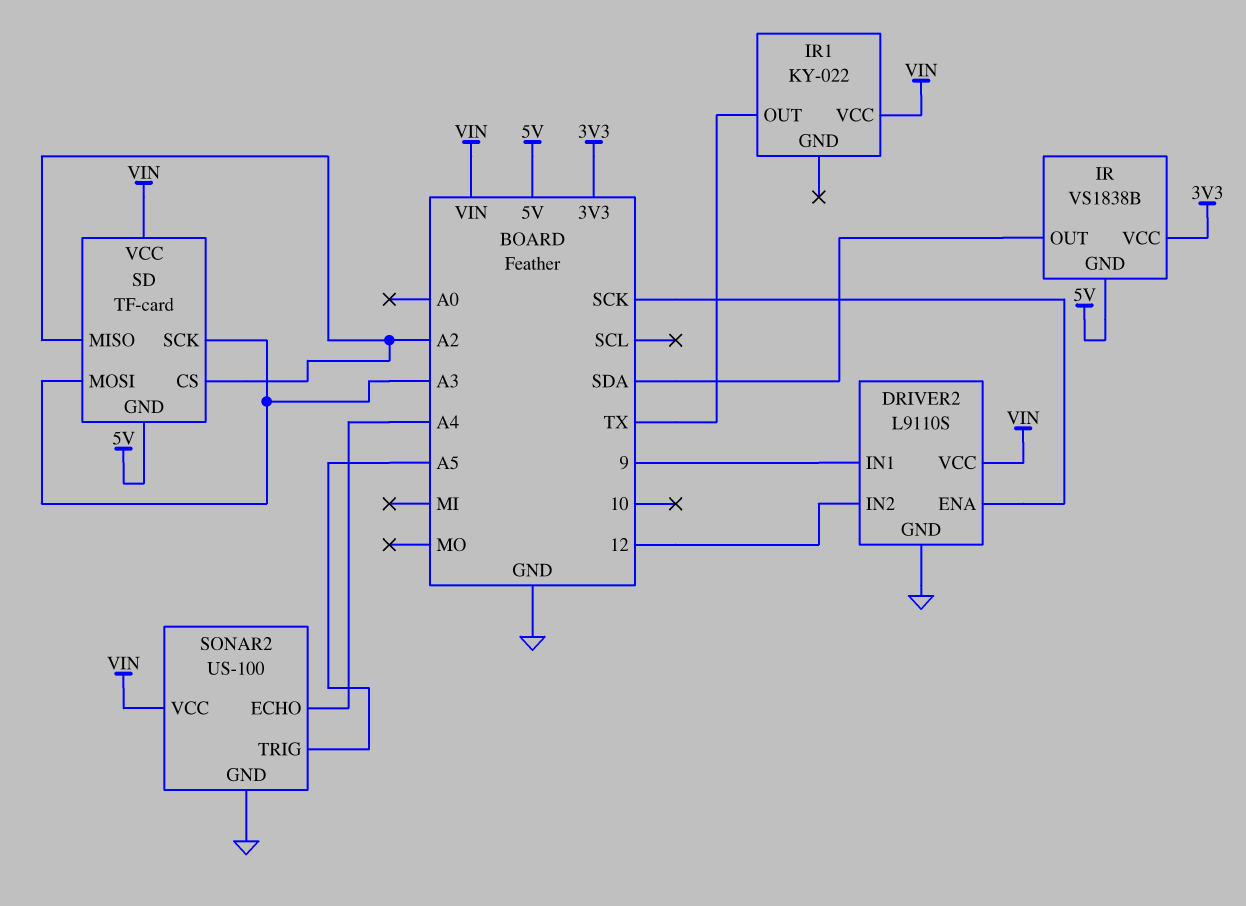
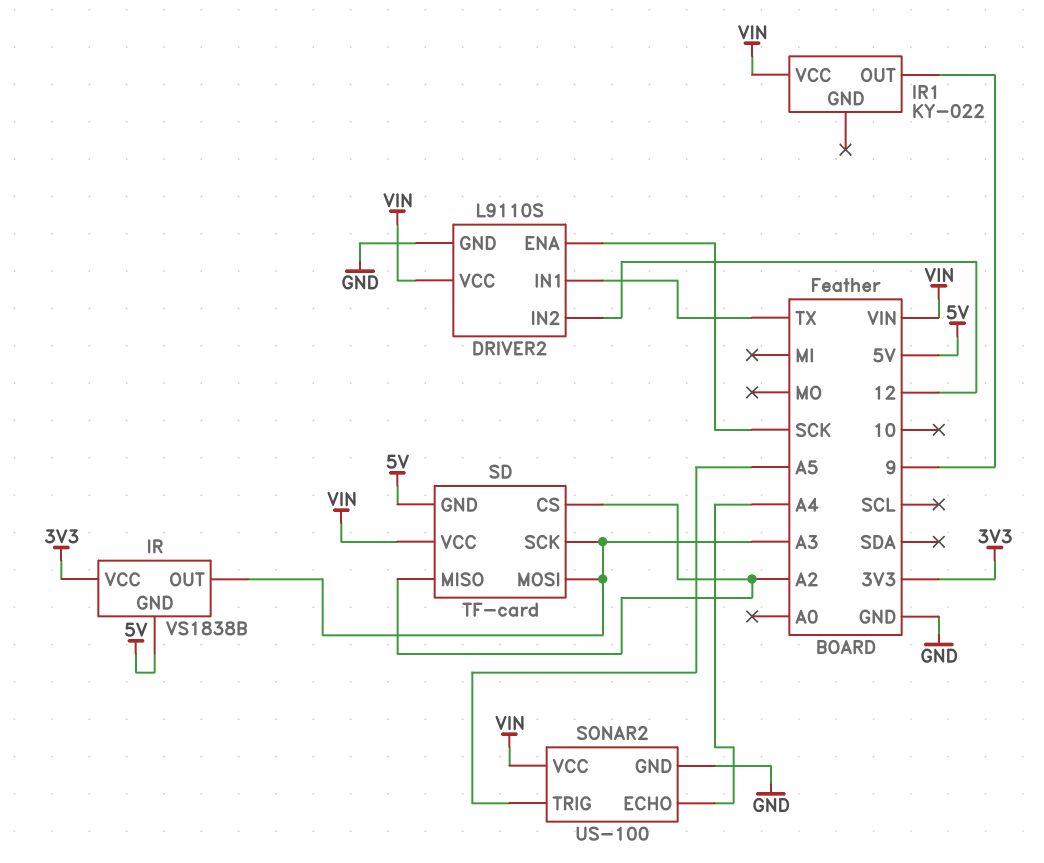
DRIVER2 pin IN1: 9 -> TX
IR pin OUT: SDA -> A3
IR1 pin OUT: TX -> 9

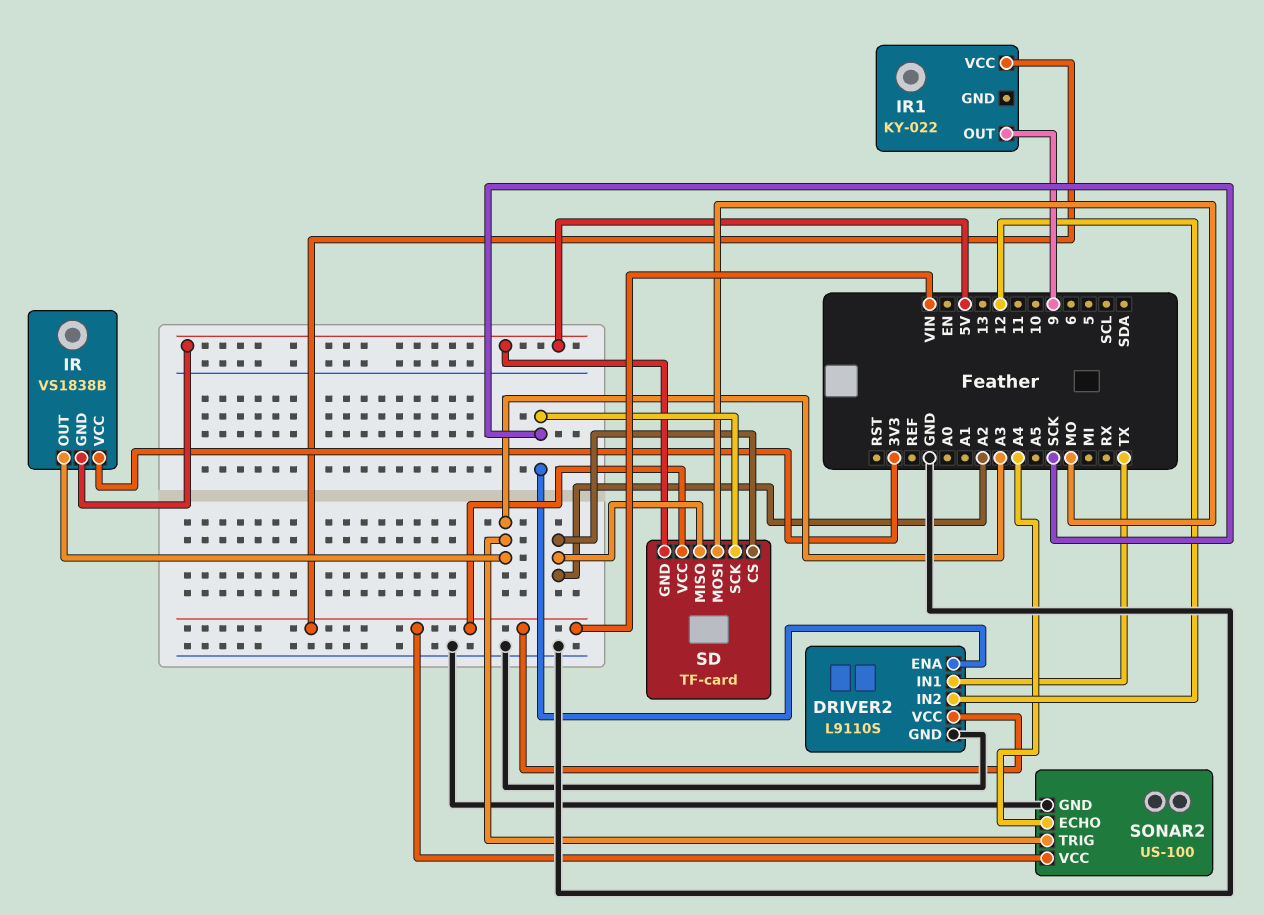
SD pin MOSI: A3 -> MO
SD pin SCK: A3 -> SCK
SONAR2 pin TRIG: A5 -> A3

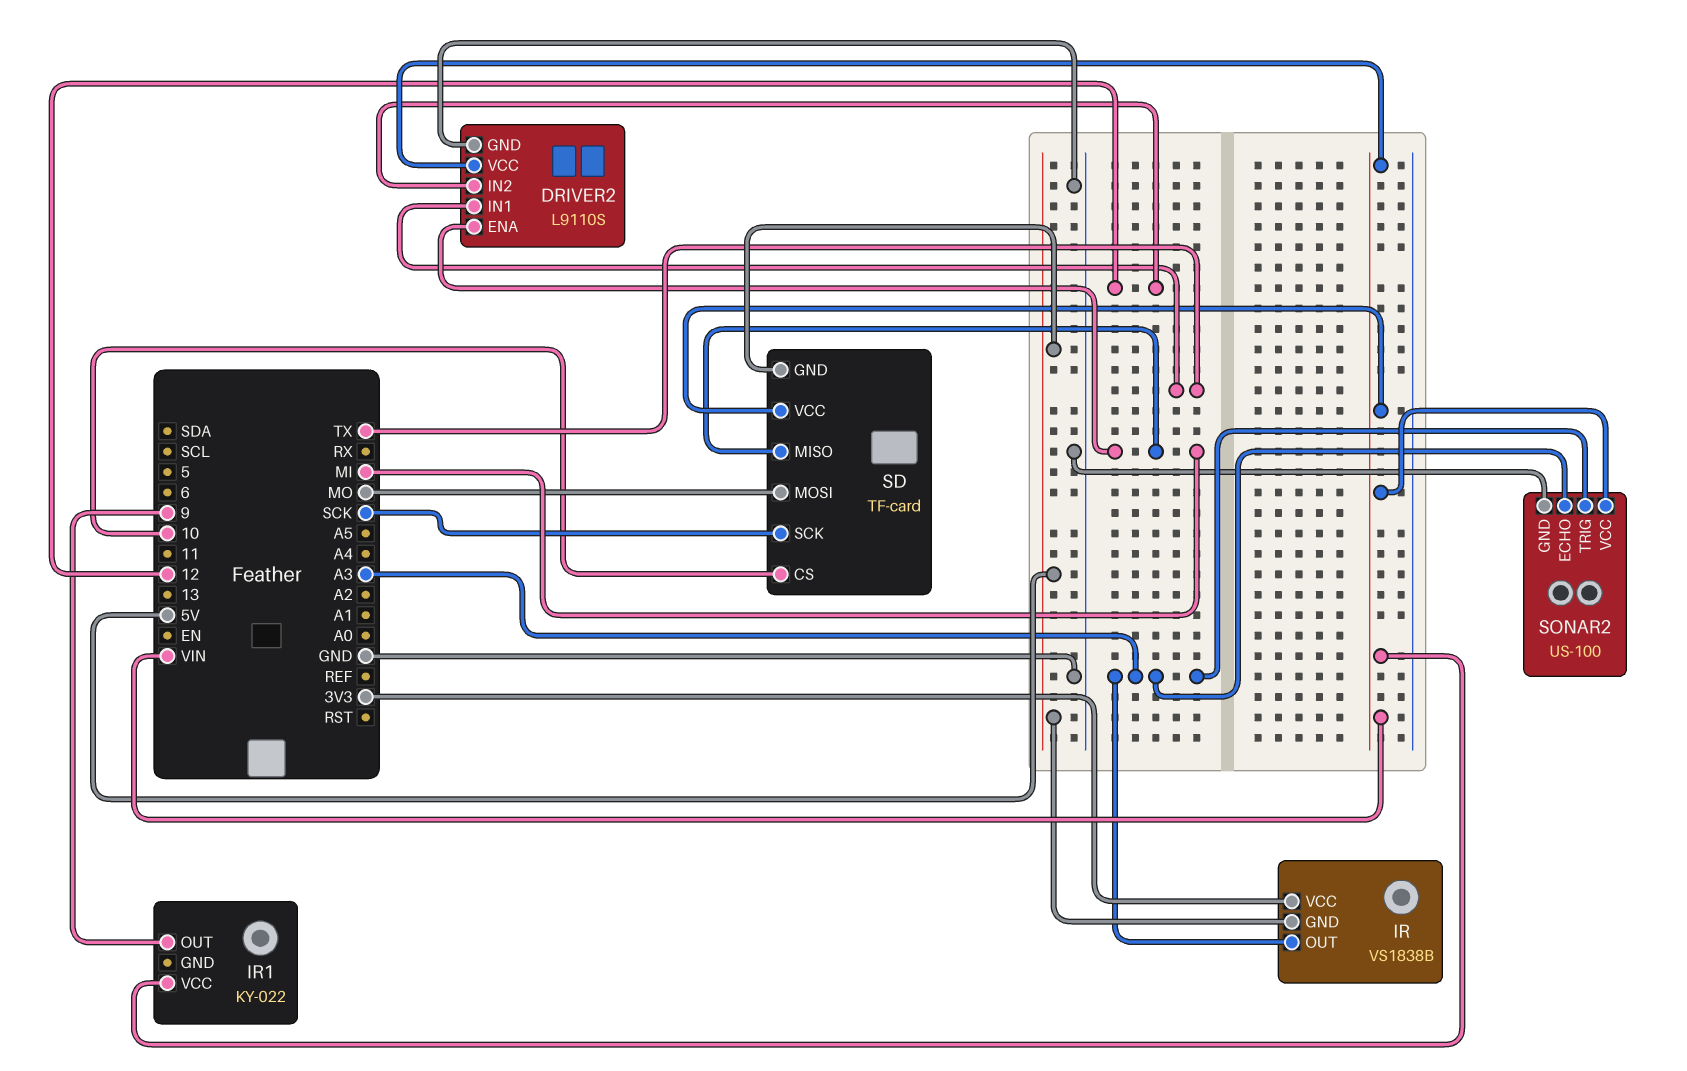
DRIVER2 pin ENA: SCK -> MI
SD pin CS: A2 -> 10
SD pin MISO: A2 -> MI
SONAR2 pin ECHO: A4 -> A3

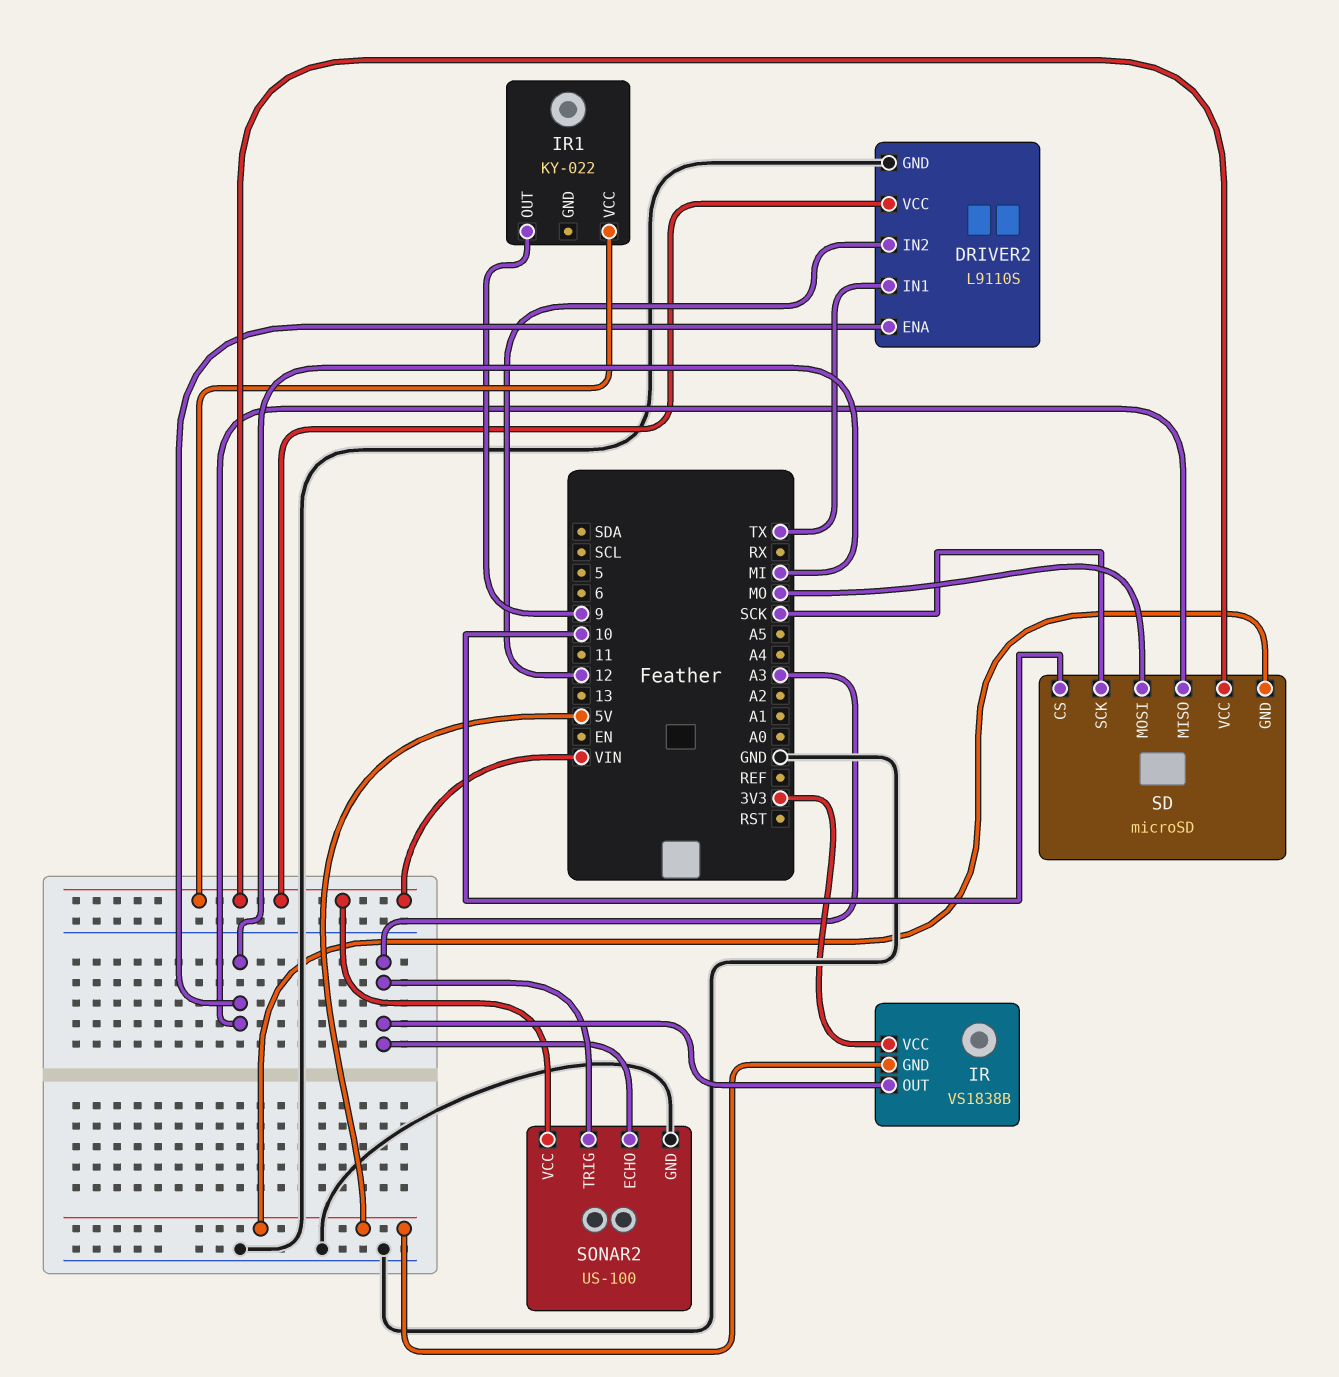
SD: TF-card -> microSD

